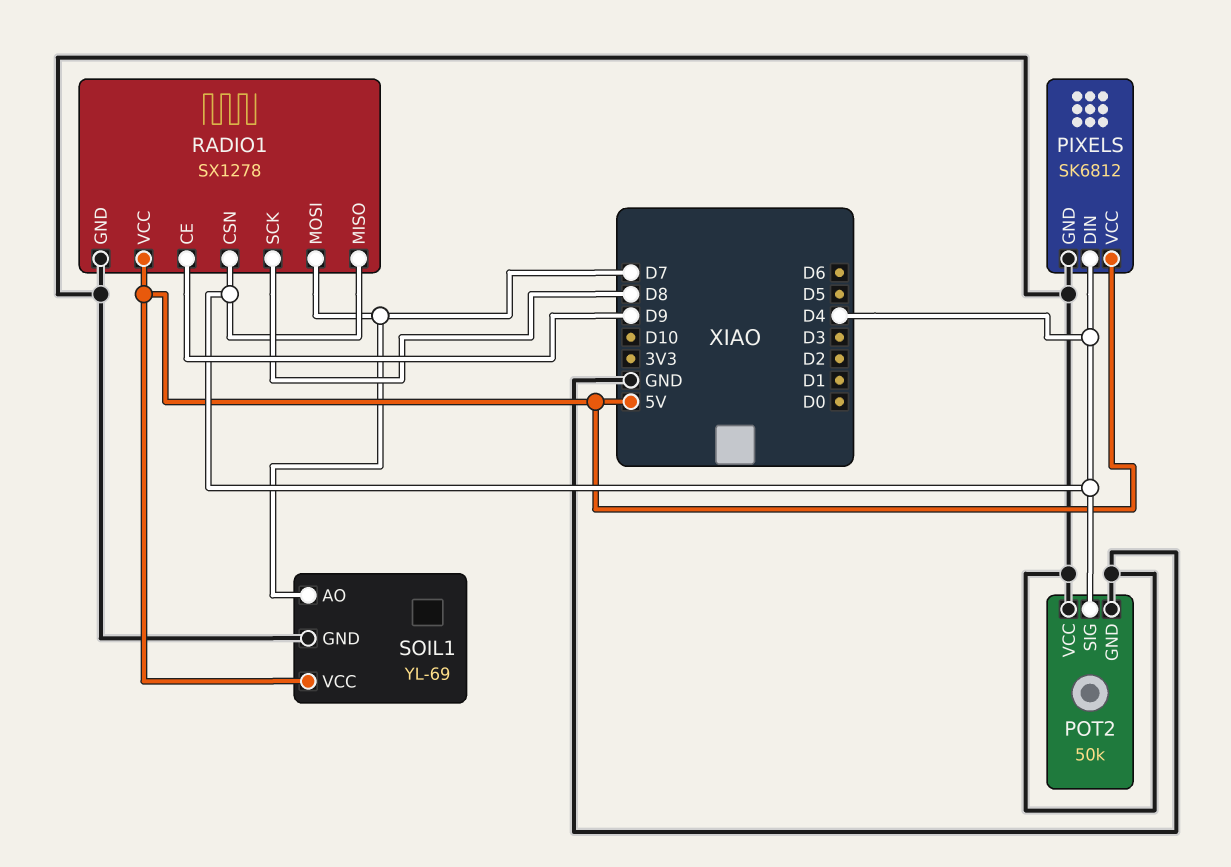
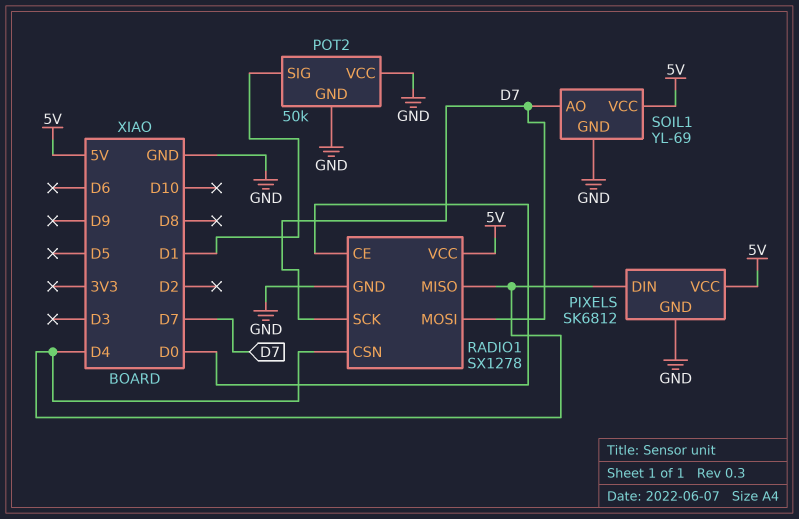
POT2 pin SIG: D4 -> D1
RADIO1 pin CE: D9 -> D0
RADIO1 pin SCK: D8 -> D7

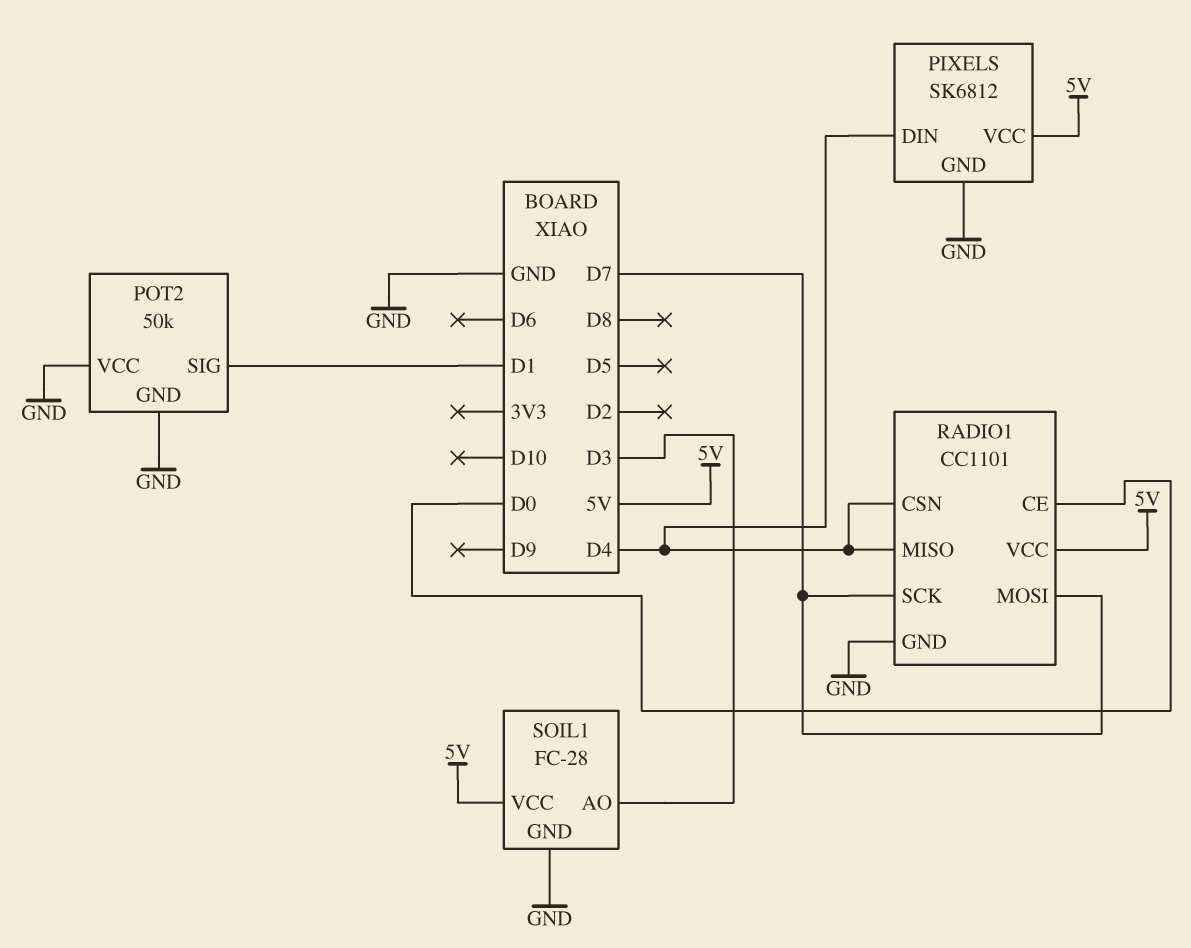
RADIO1: SX1278 -> CC1101
SOIL1: YL-69 -> FC-28
SOIL1 pin AO: D7 -> D3

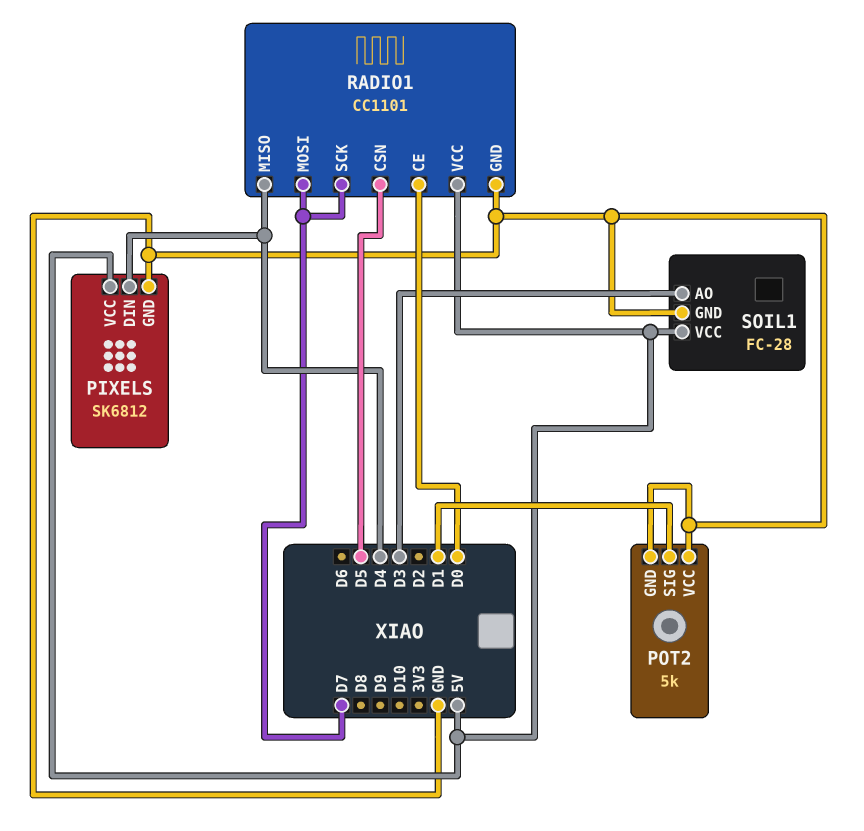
POT2: 50k -> 5k
RADIO1 pin CSN: D4 -> D5

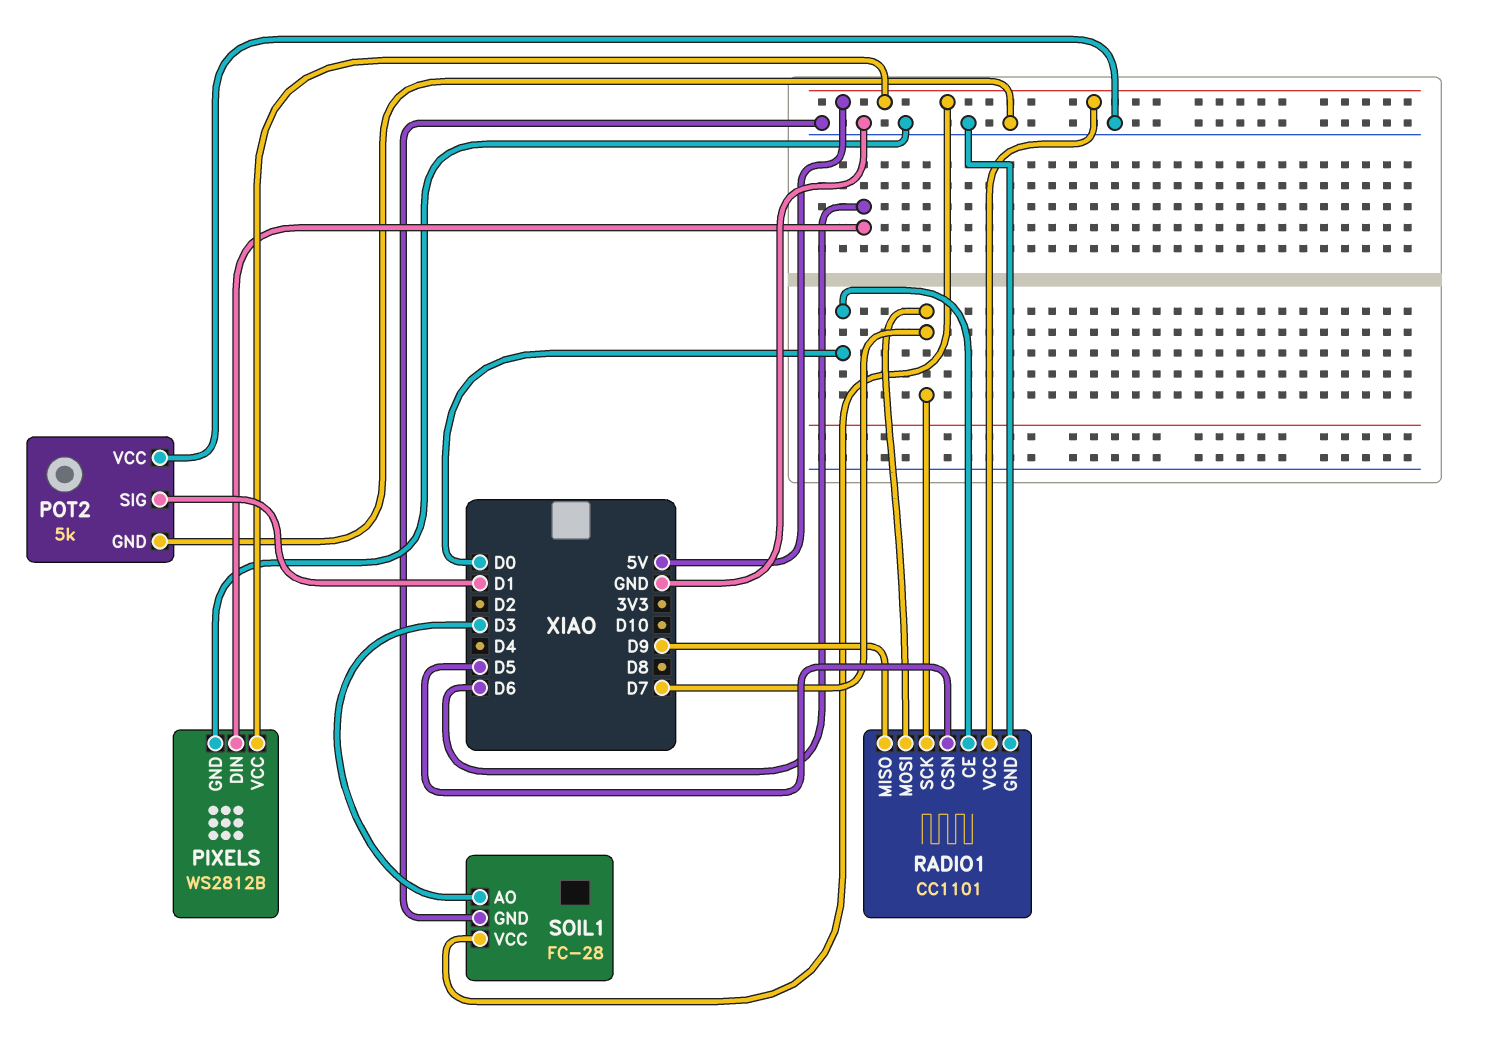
PIXELS: SK6812 -> WS2812B
PIXELS pin DIN: D4 -> D6
RADIO1 pin MISO: D4 -> D9

